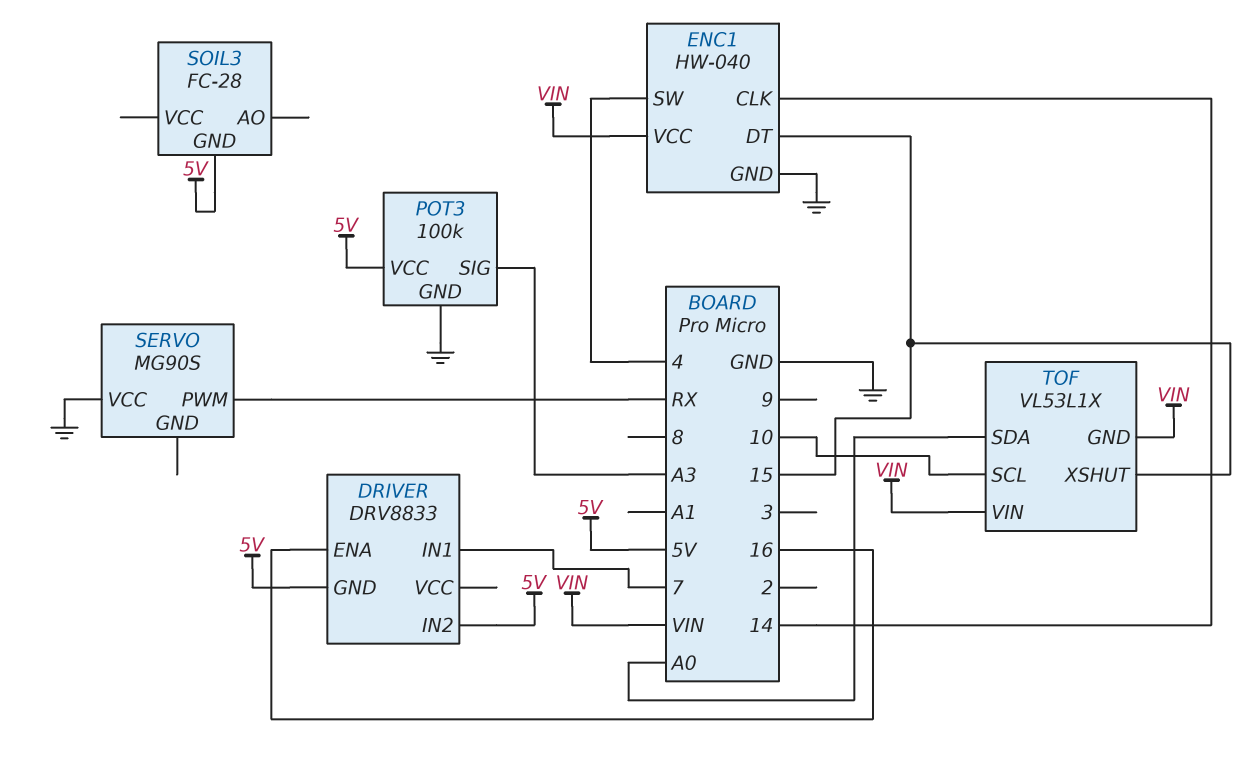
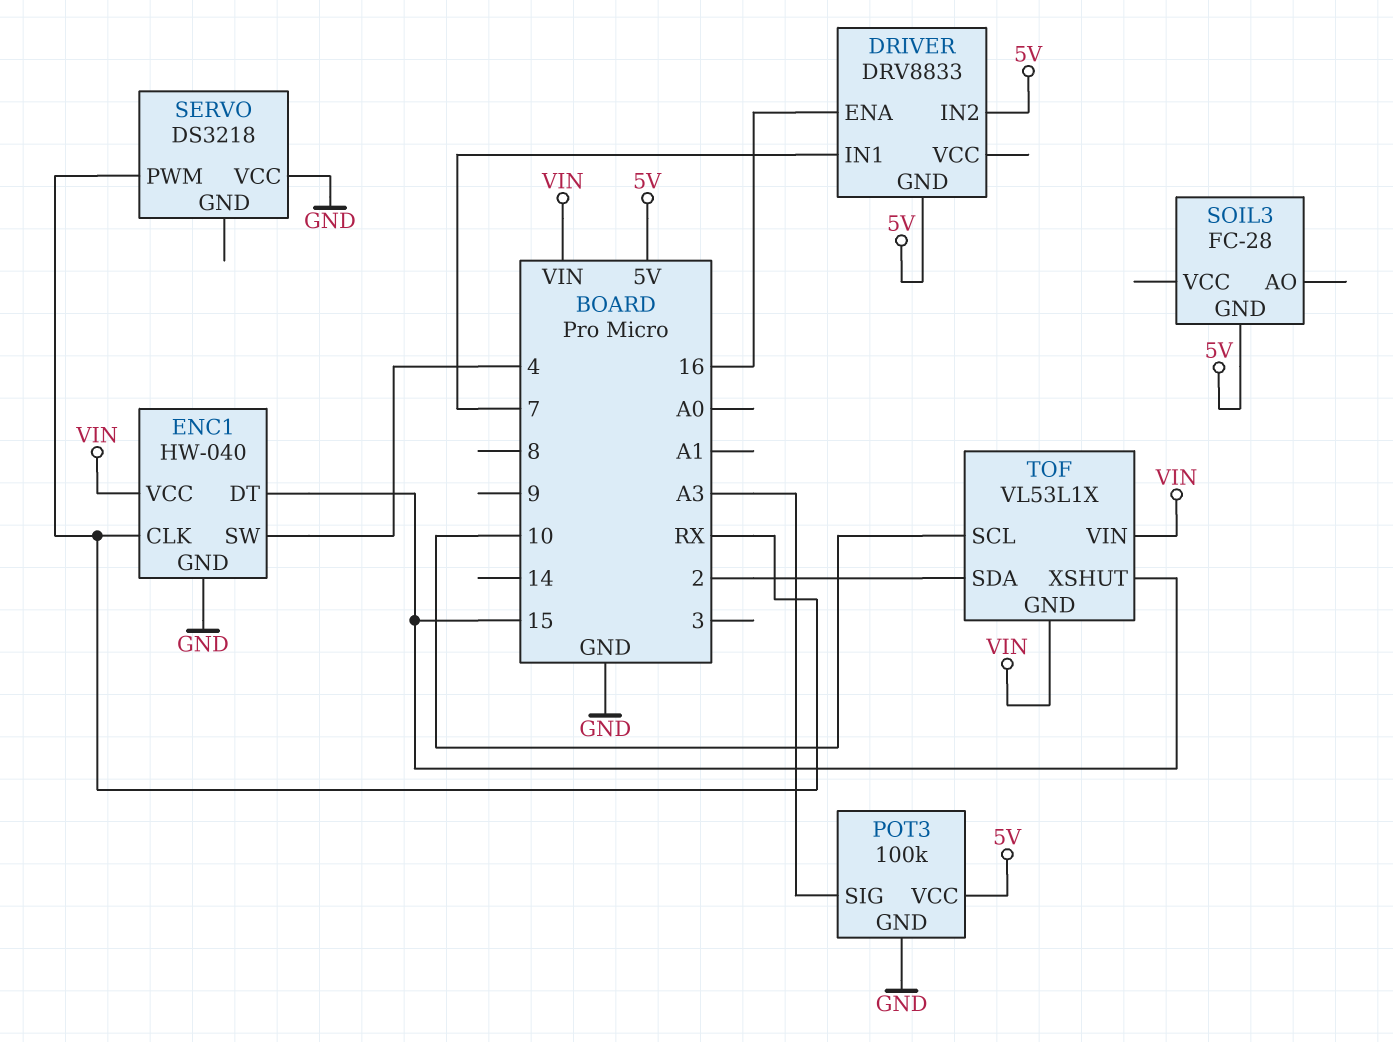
ENC1 pin CLK: 14 -> RX
SERVO: MG90S -> DS3218
TOF pin SDA: A0 -> 2

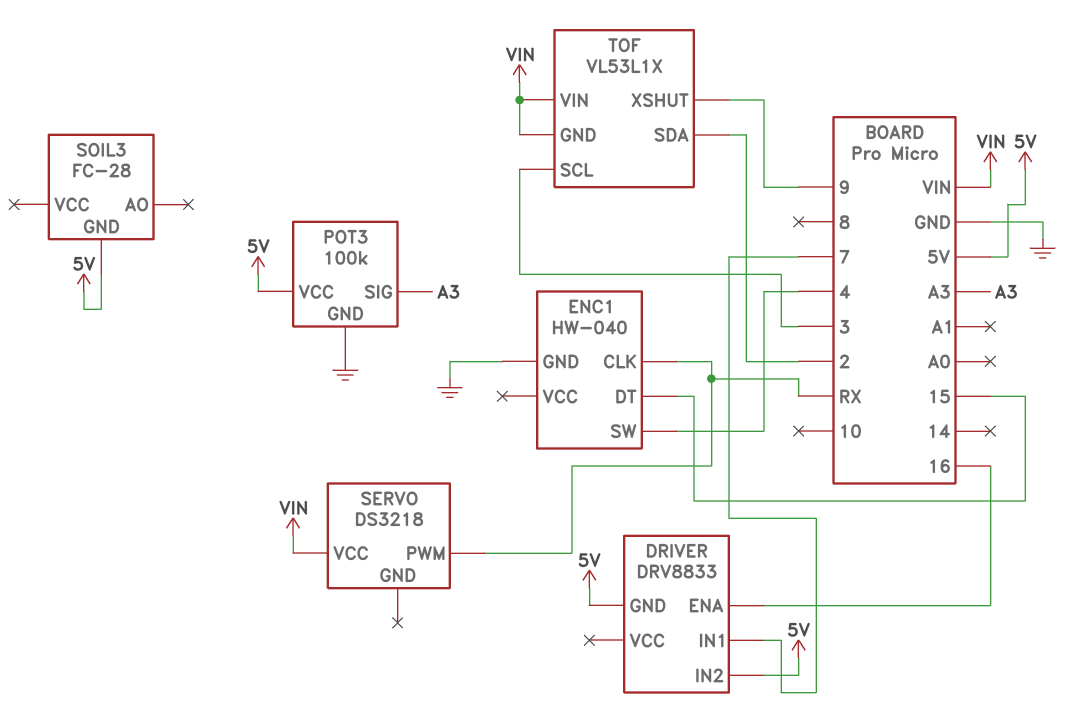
ENC1 pin VCC: VIN -> none
SERVO pin VCC: GND -> VIN
TOF pin SCL: 10 -> 3
TOF pin XSHUT: 15 -> 9

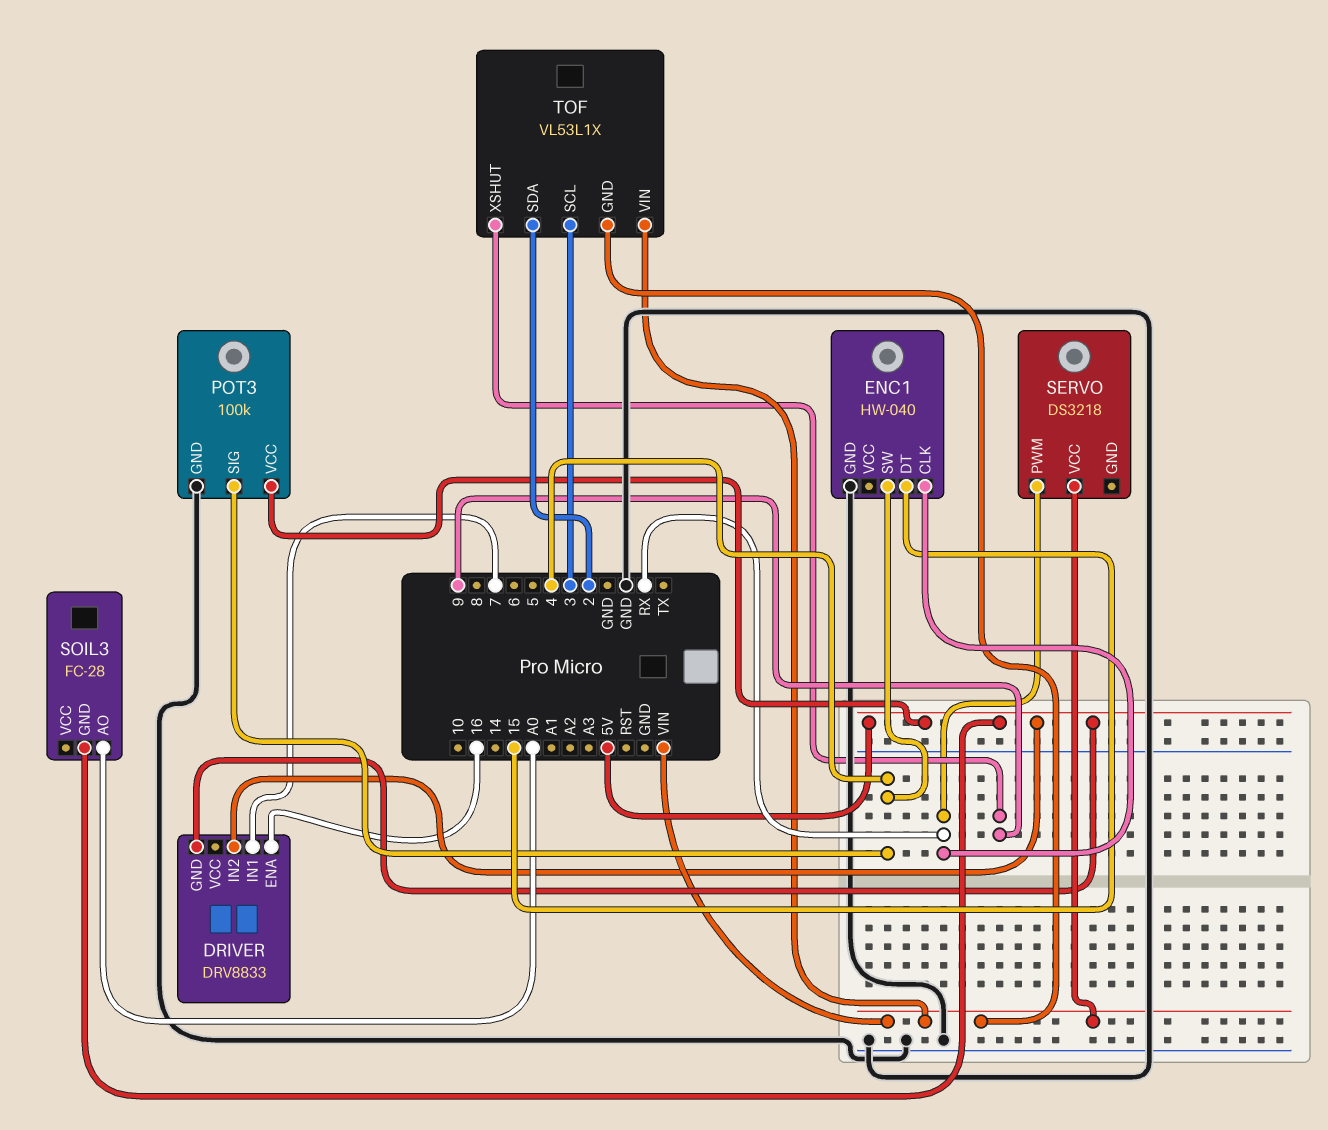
POT3 pin SIG: A3 -> 4
SOIL3 pin AO: none -> A0

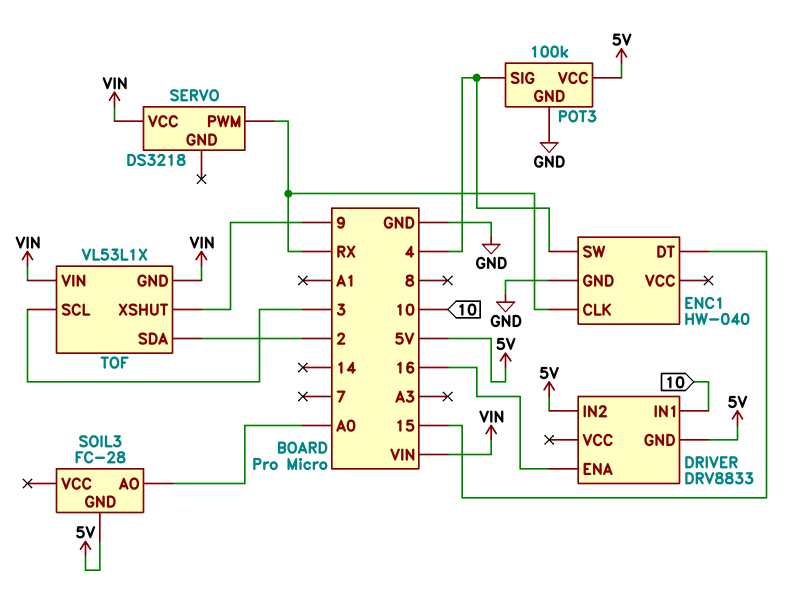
DRIVER pin IN1: 7 -> 10

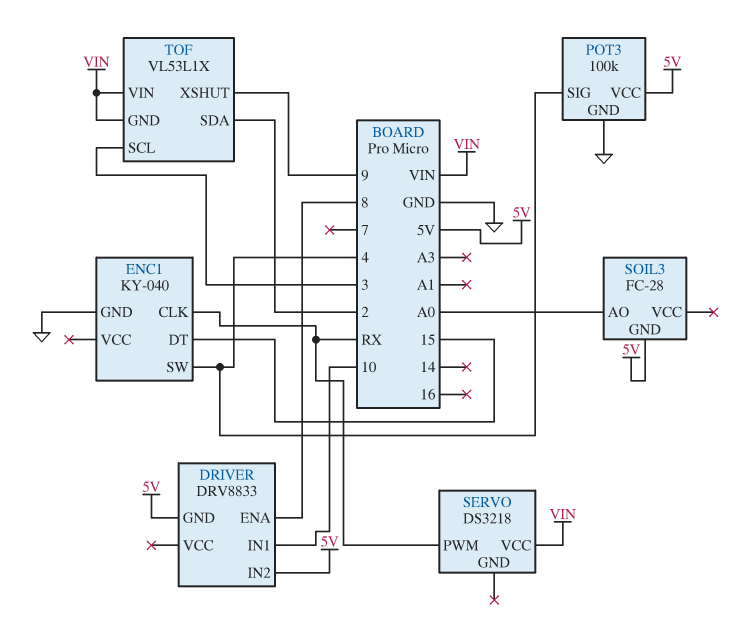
DRIVER pin ENA: 16 -> 8
ENC1: HW-040 -> KY-040

